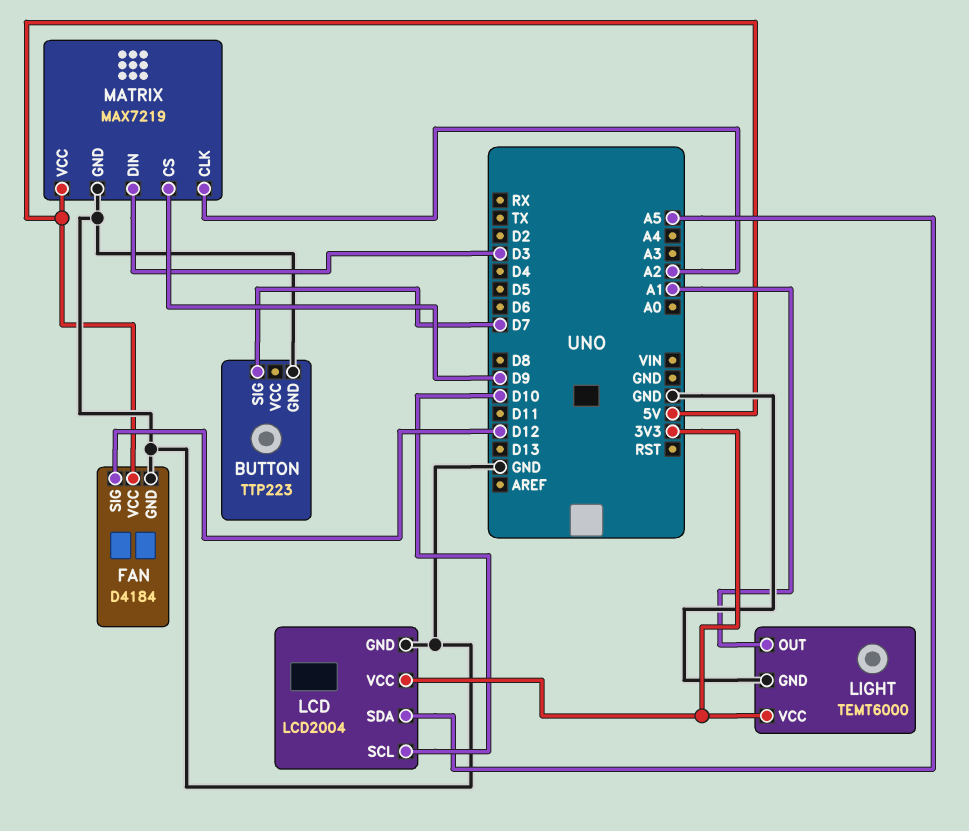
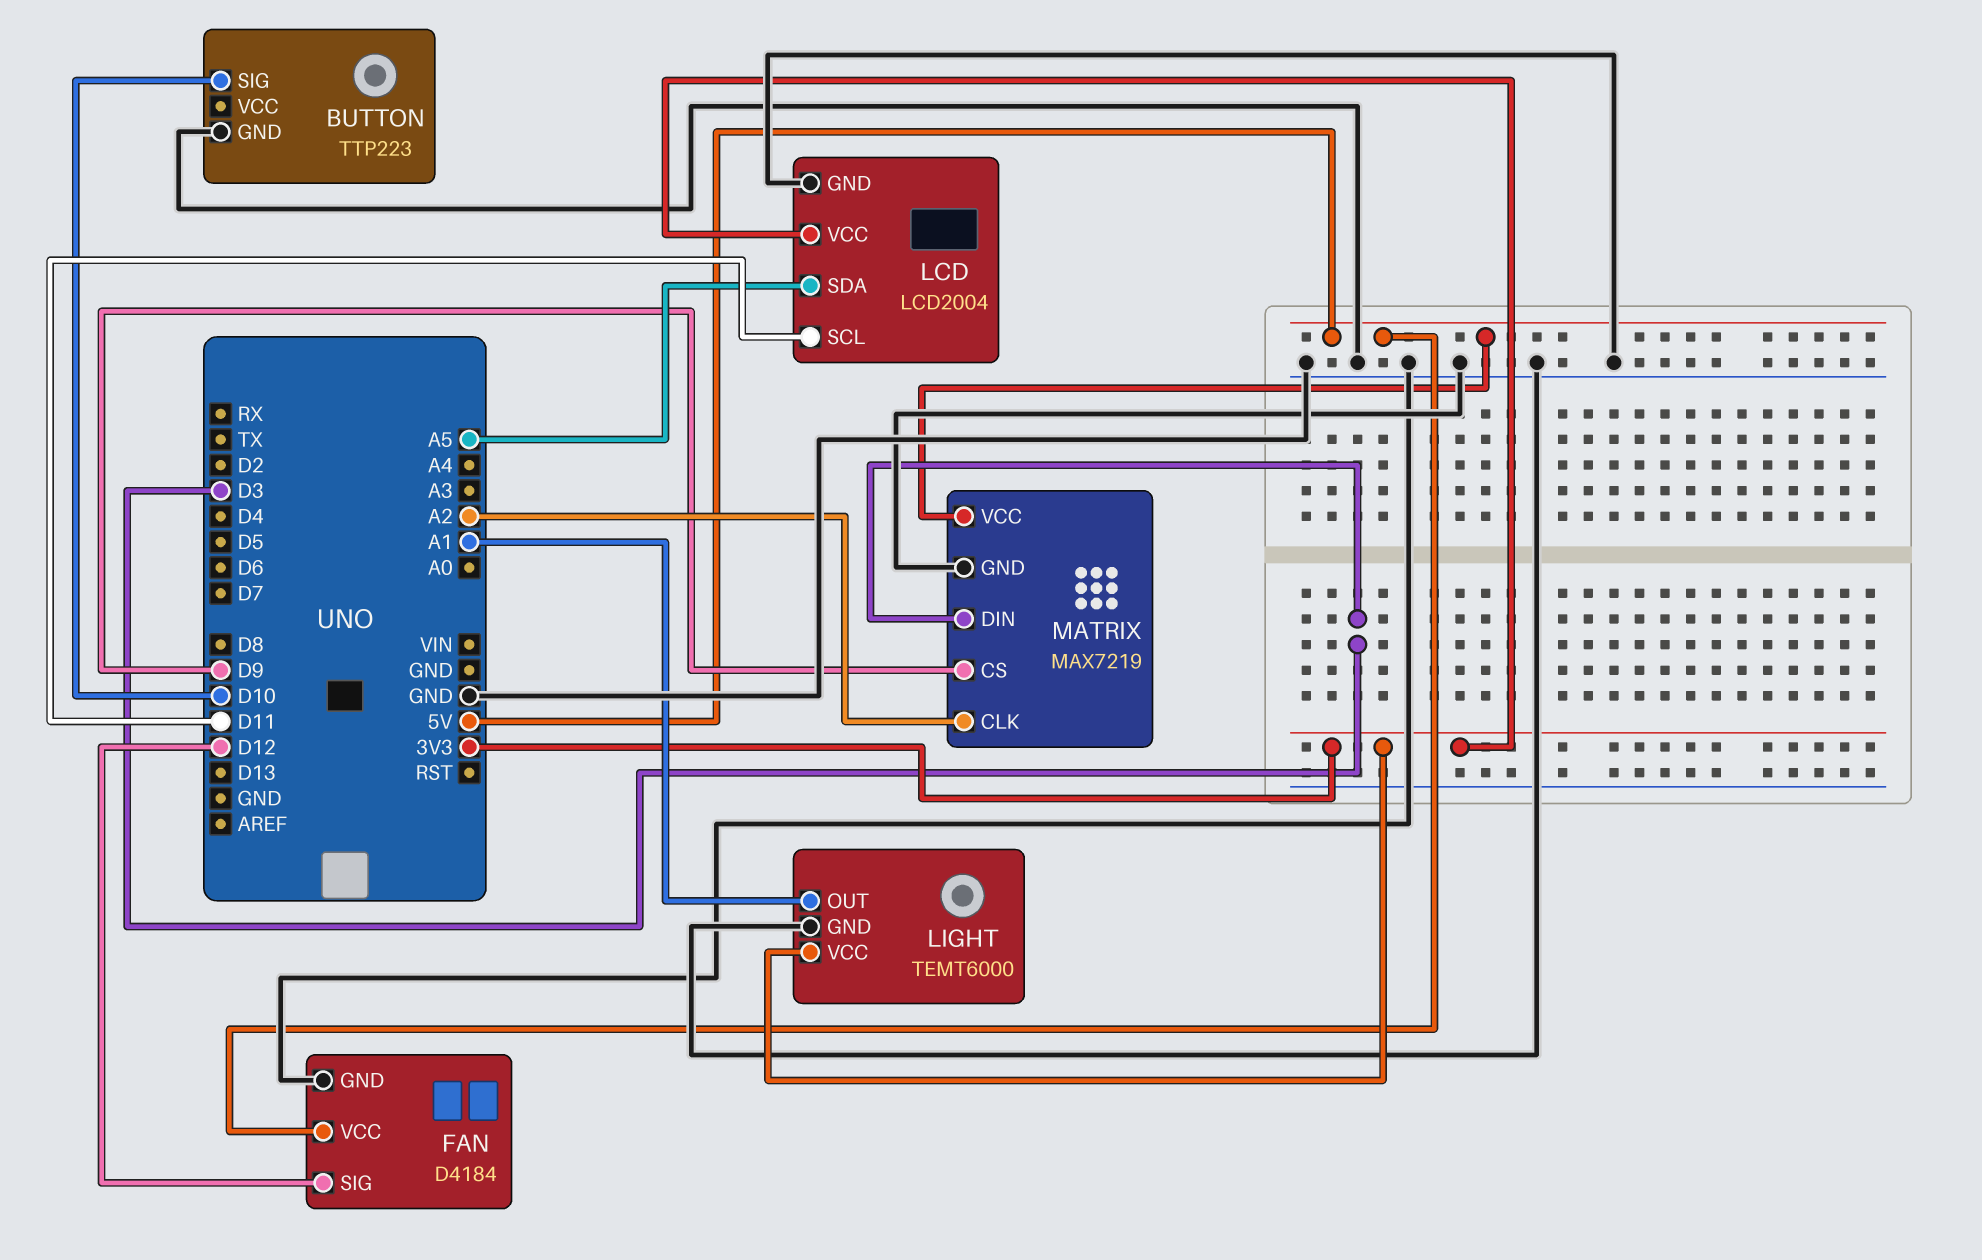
BUTTON pin SIG: D7 -> D10
LCD pin SCL: D10 -> D11

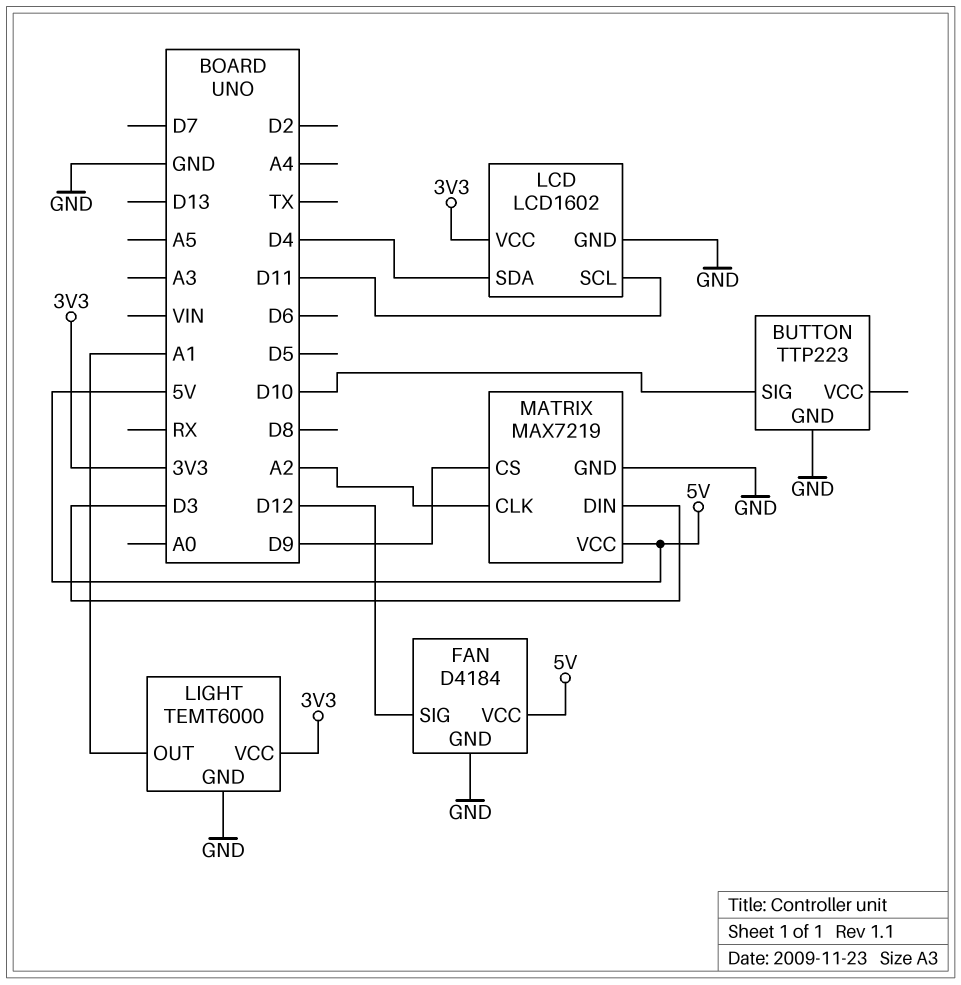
LCD: LCD2004 -> LCD1602
LCD pin SDA: A5 -> D4

